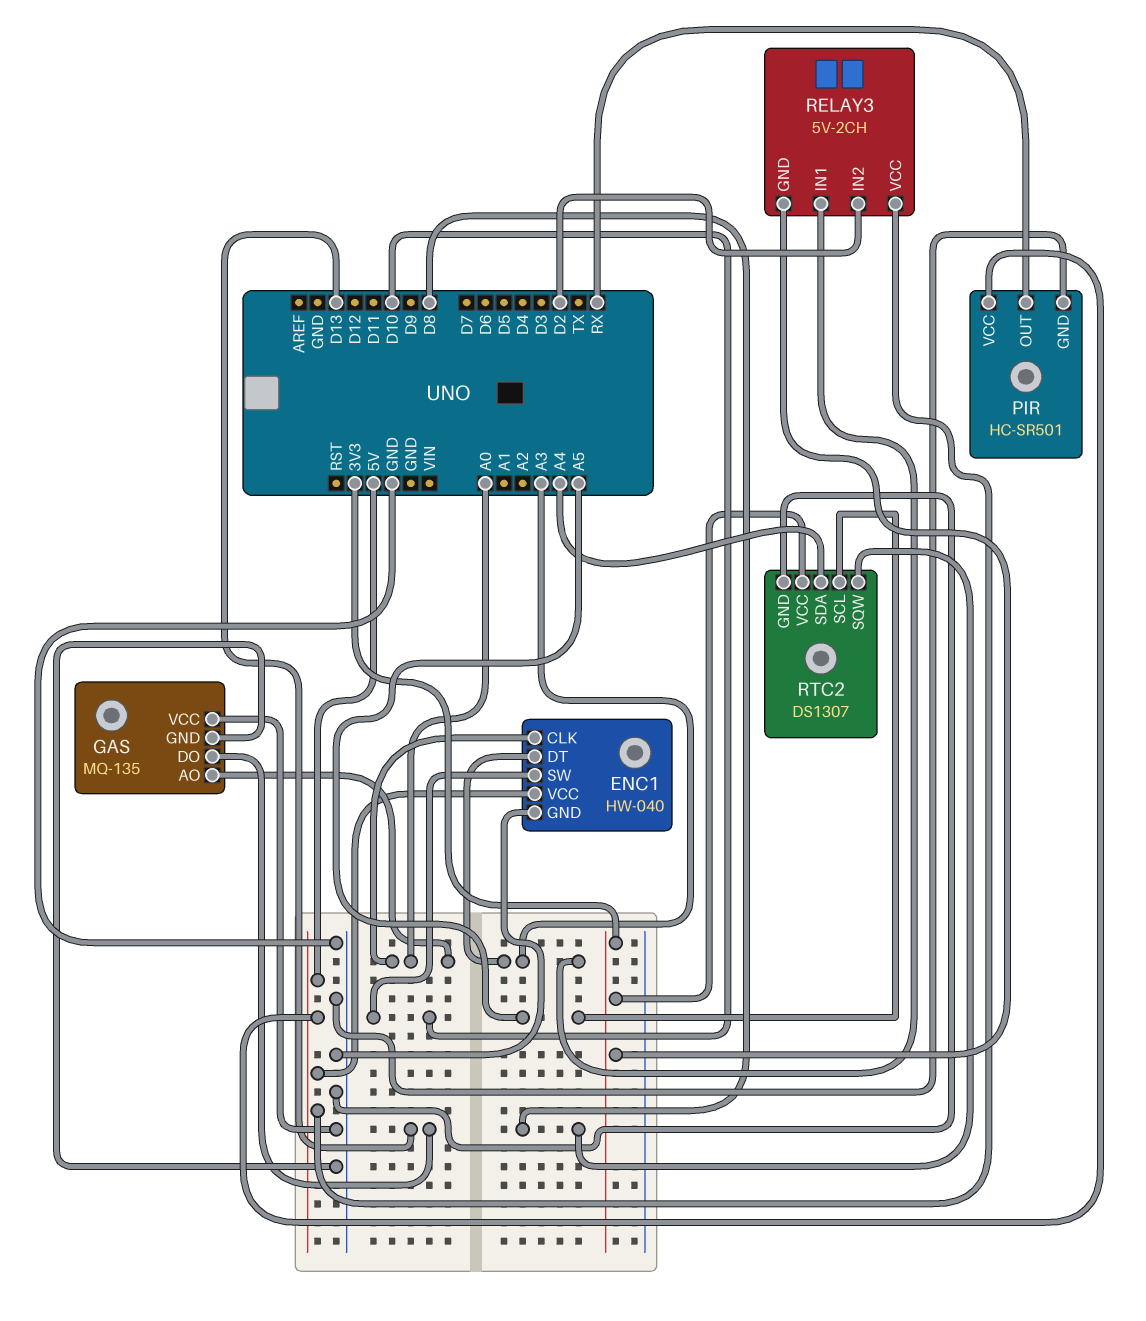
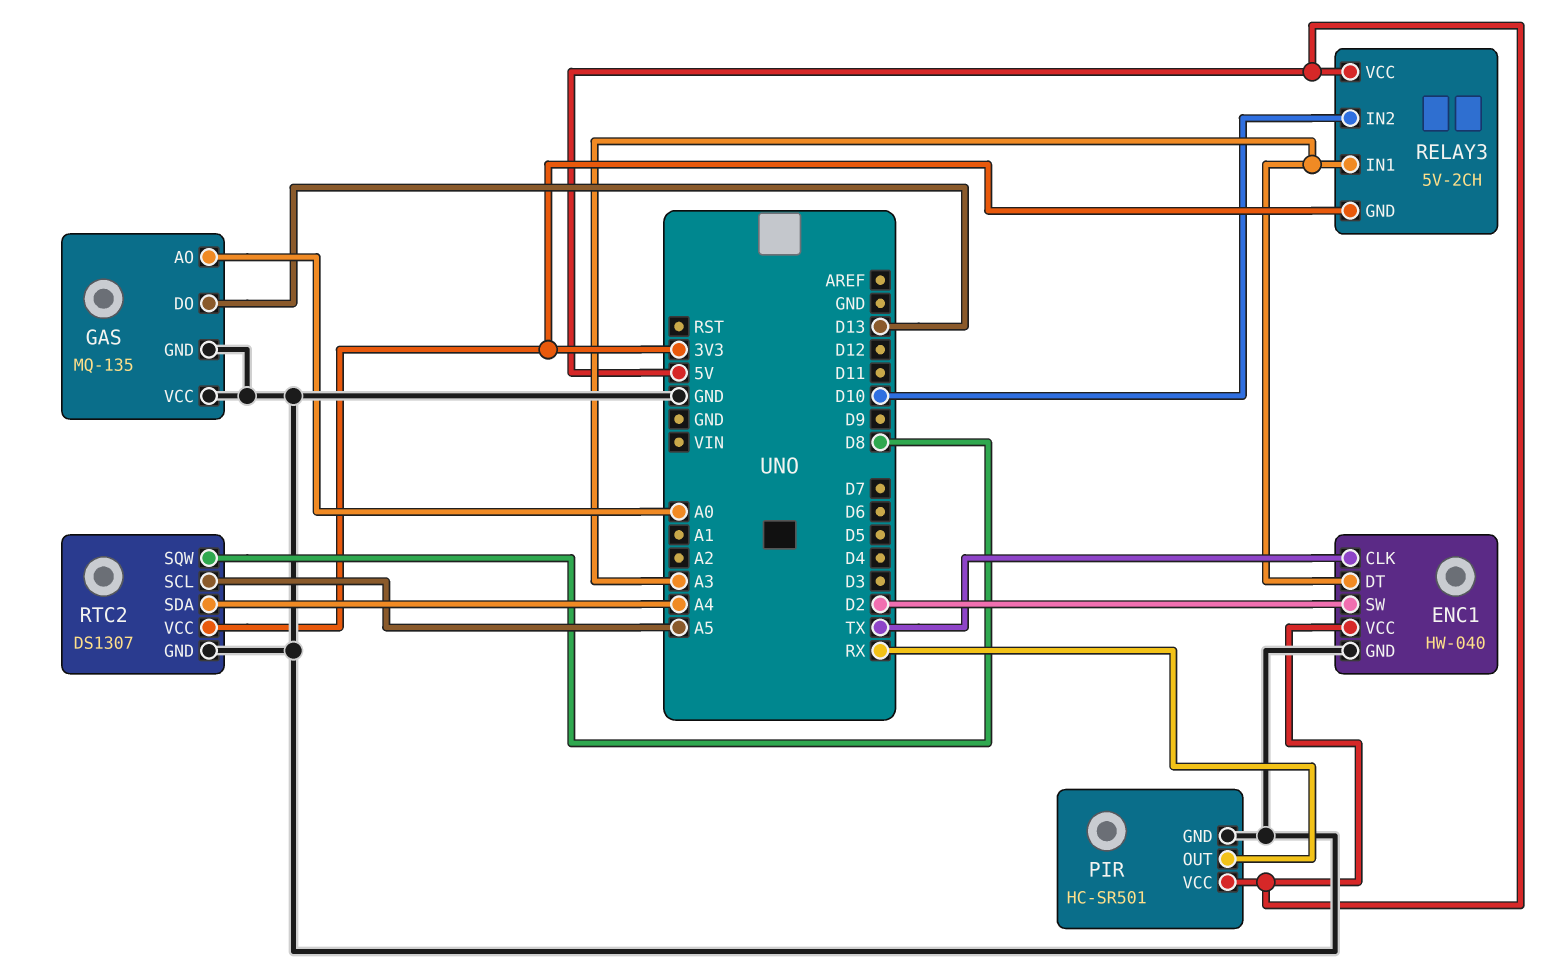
ENC1 pin CLK: A0 -> TX
ENC1 pin SW: D10 -> D2
RELAY3 pin IN2: D2 -> D10

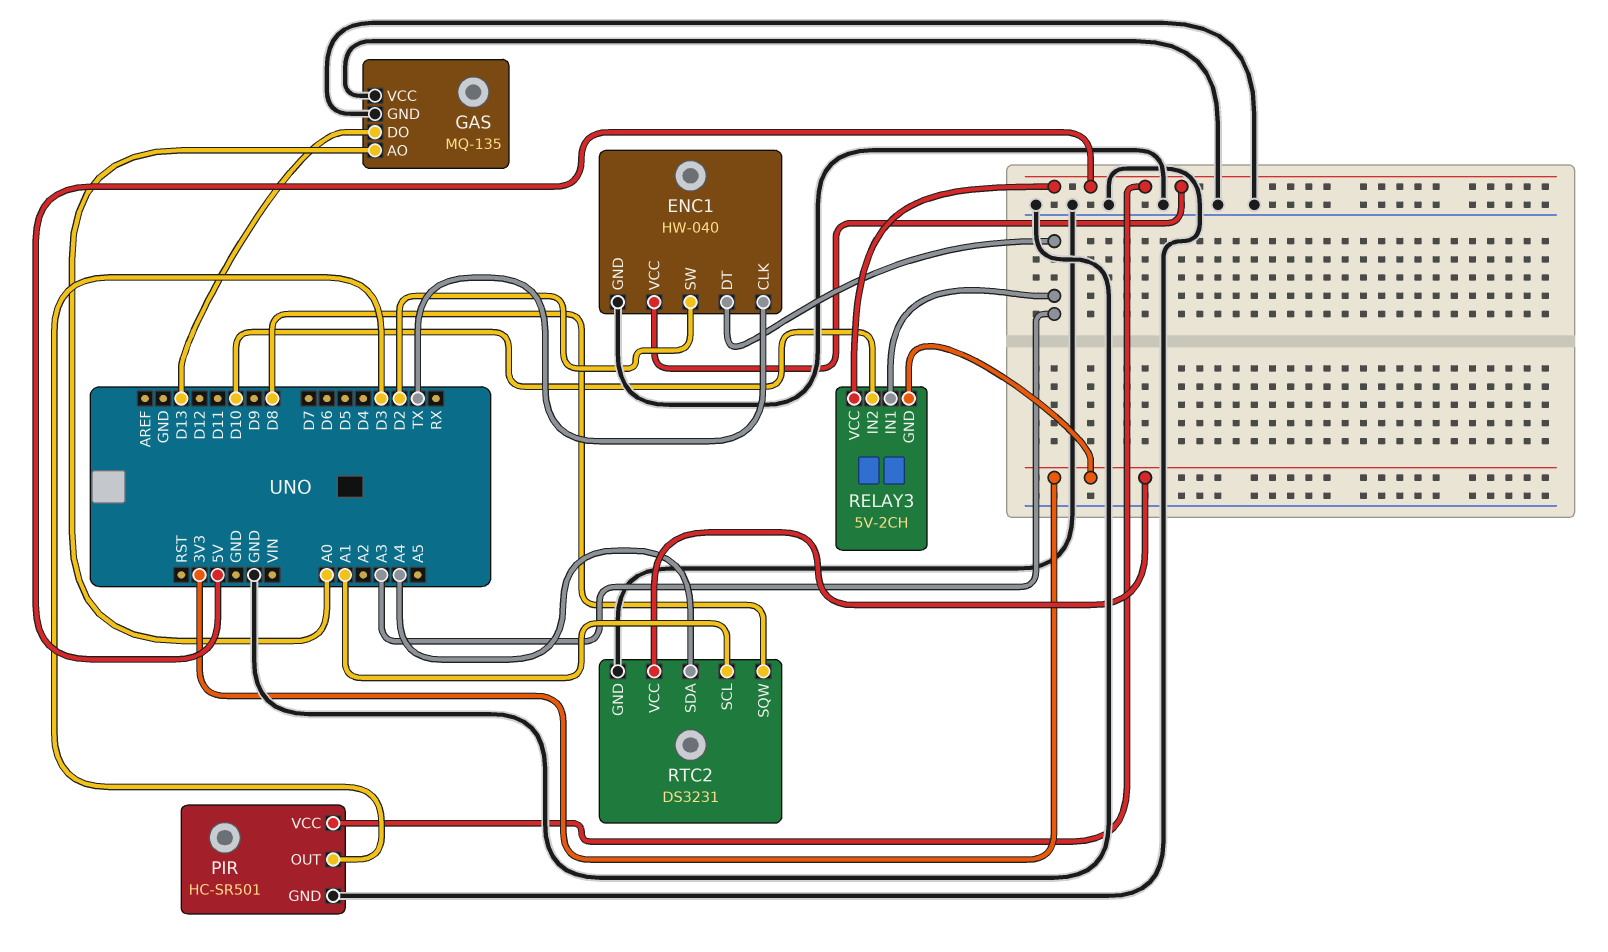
PIR pin OUT: RX -> D3
RTC2: DS1307 -> DS3231
RTC2 pin SCL: A5 -> A1

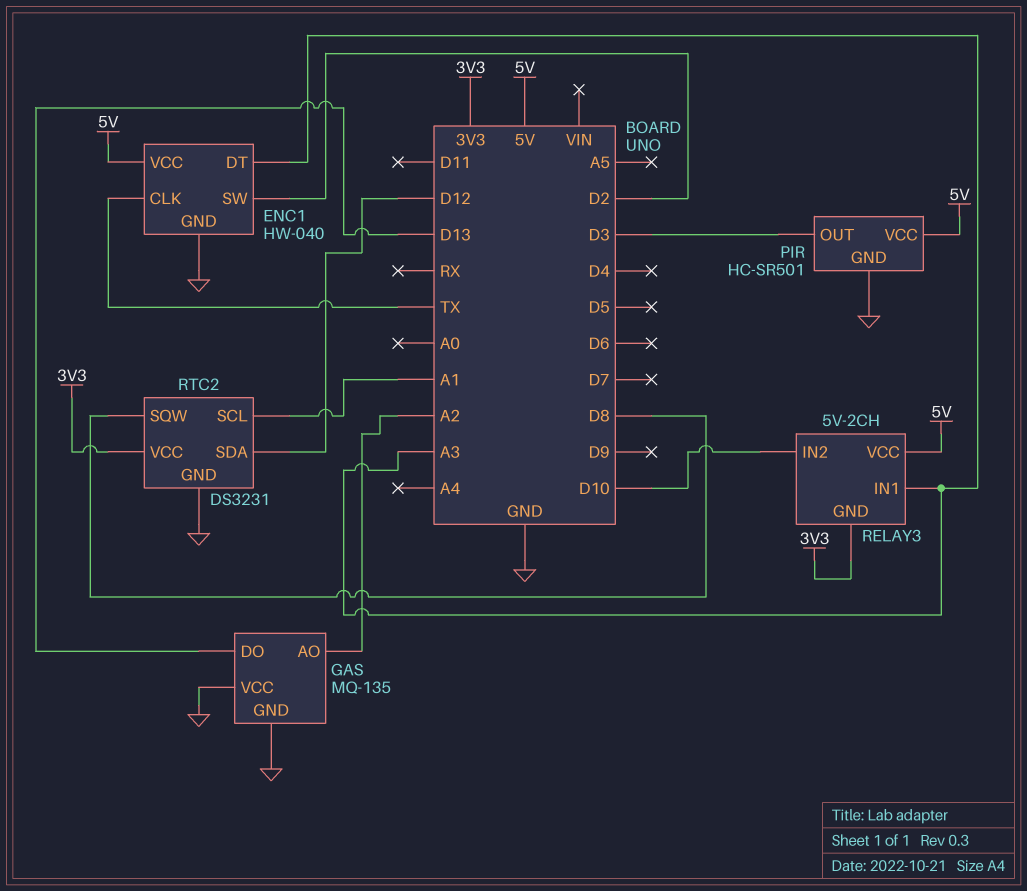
GAS pin AO: A0 -> A2
RTC2 pin SDA: A4 -> D12

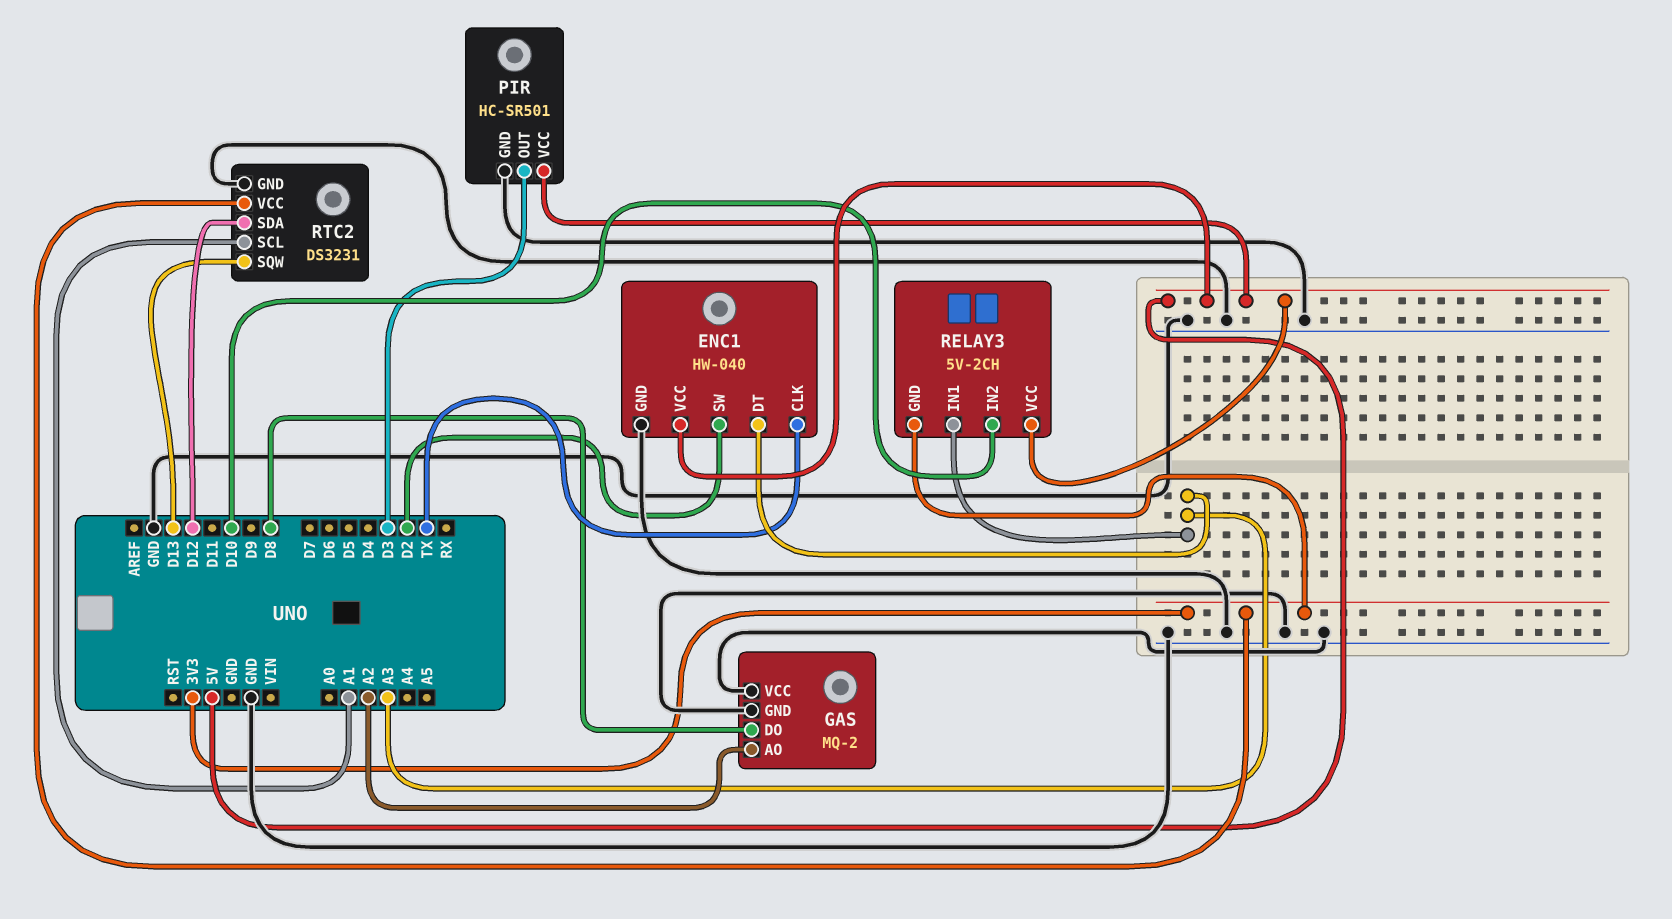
GAS: MQ-135 -> MQ-2
GAS pin DO: D13 -> D8
RTC2 pin SQW: D8 -> D13

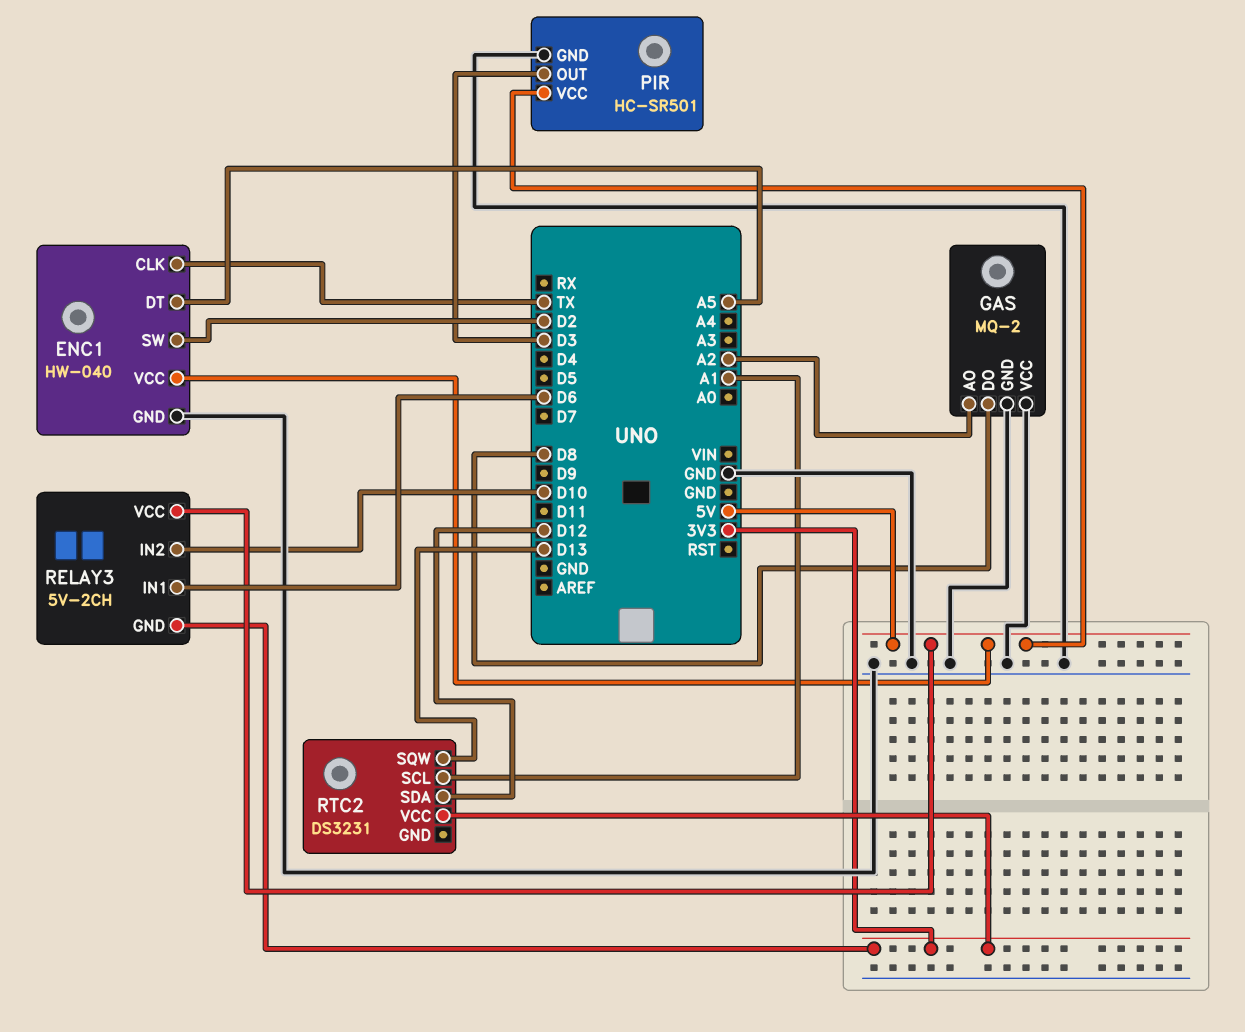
ENC1 pin DT: A3 -> A5
RELAY3 pin IN1: A3 -> D6
RTC2 pin GND: GND -> none

